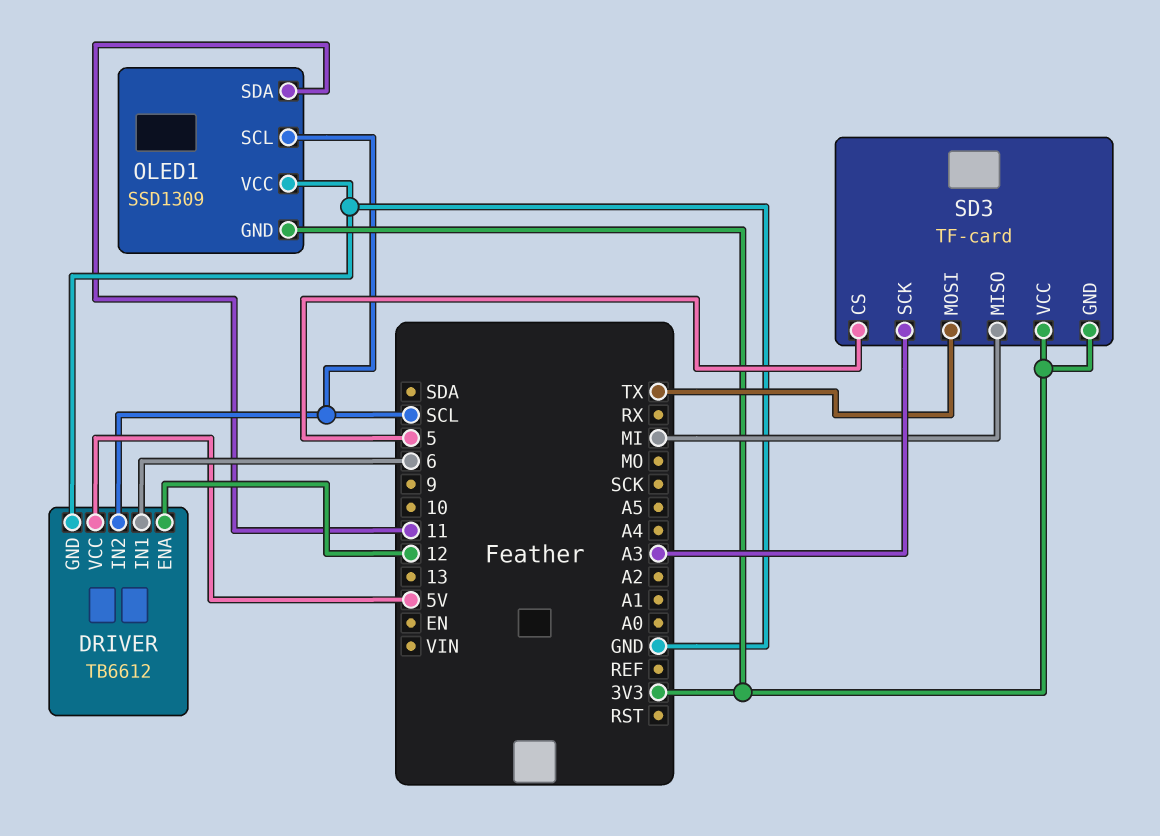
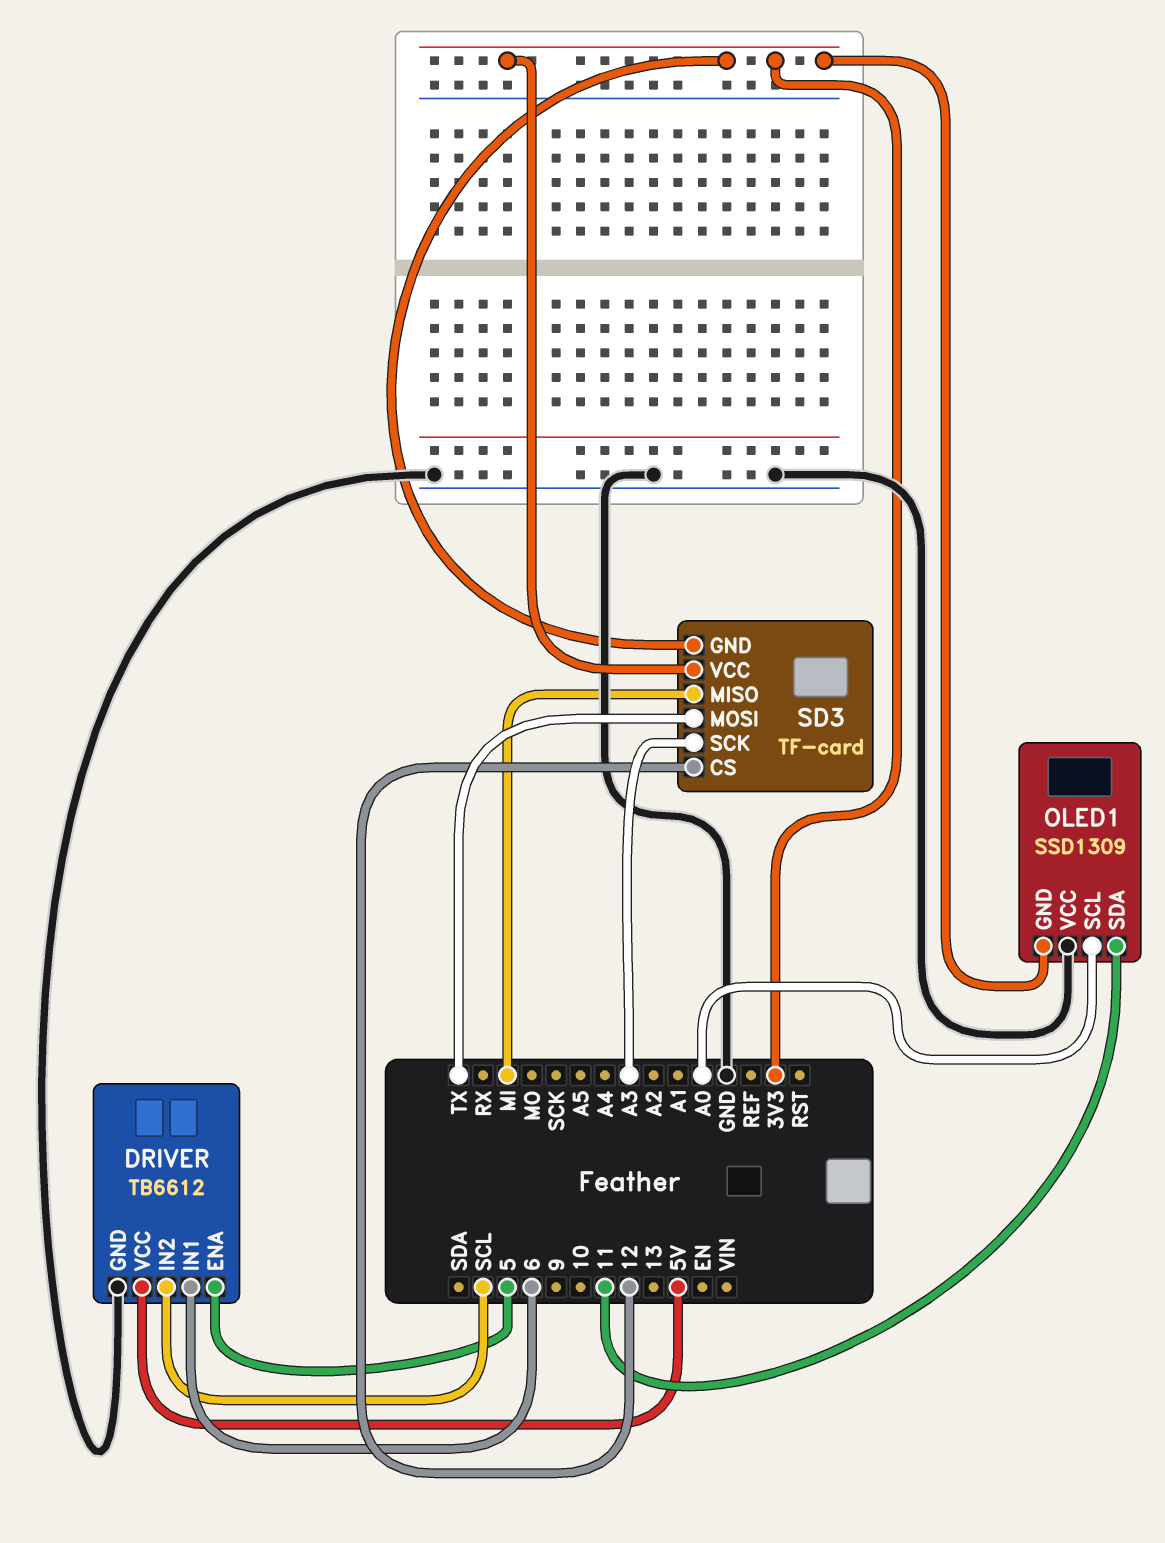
DRIVER pin ENA: 12 -> 5
OLED1 pin SCL: SCL -> A0
SD3 pin CS: 5 -> 12

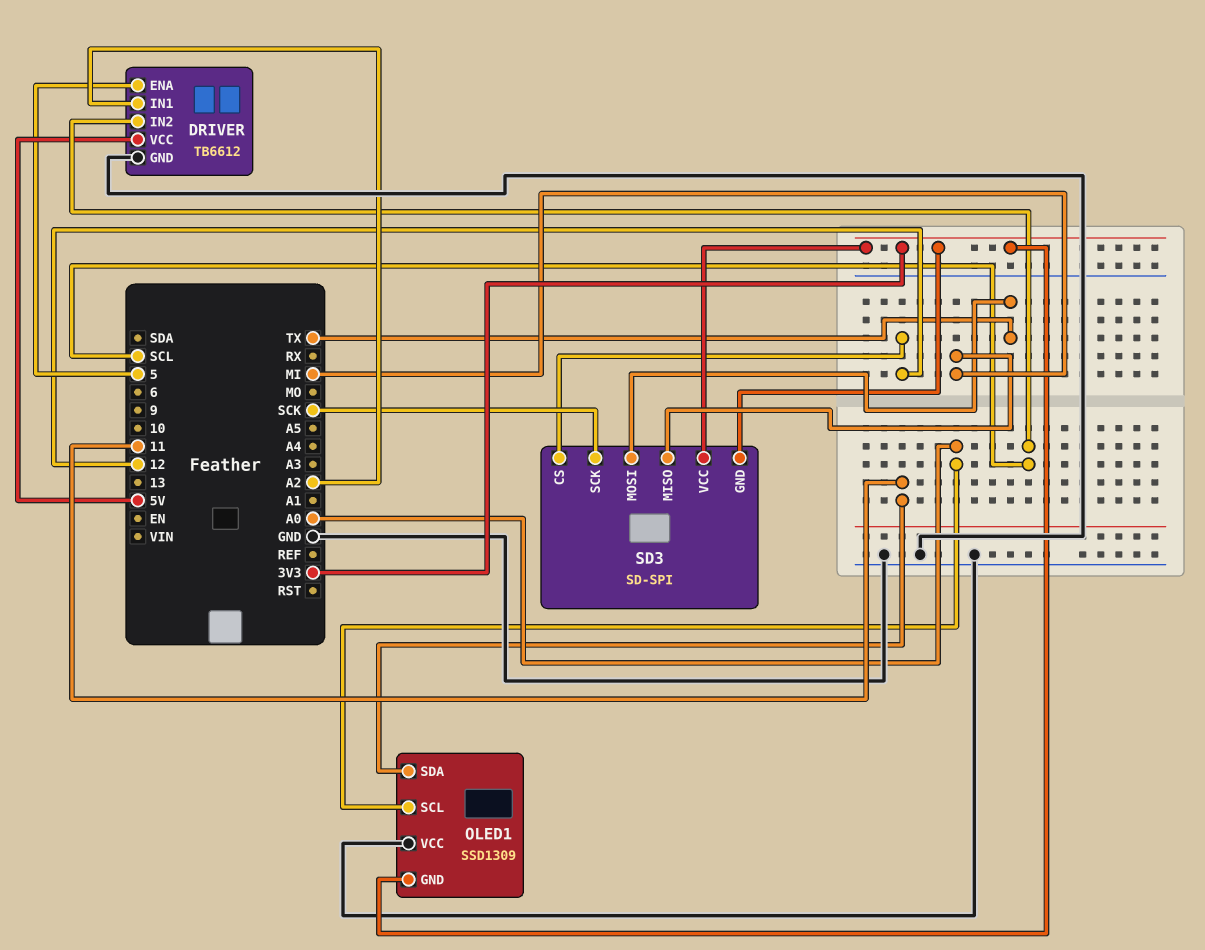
DRIVER pin IN1: 6 -> A2
SD3: TF-card -> SD-SPI
SD3 pin SCK: A3 -> SCK

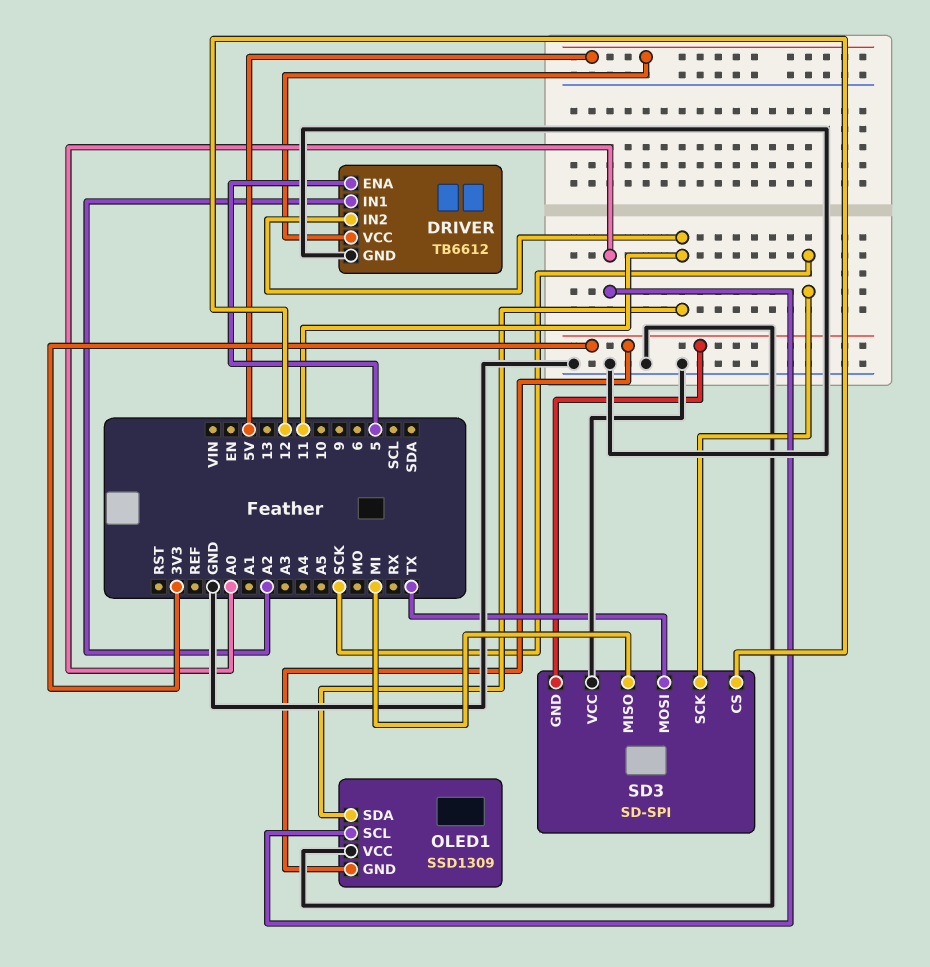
DRIVER pin IN2: SCL -> 11
SD3 pin VCC: 3V3 -> GND

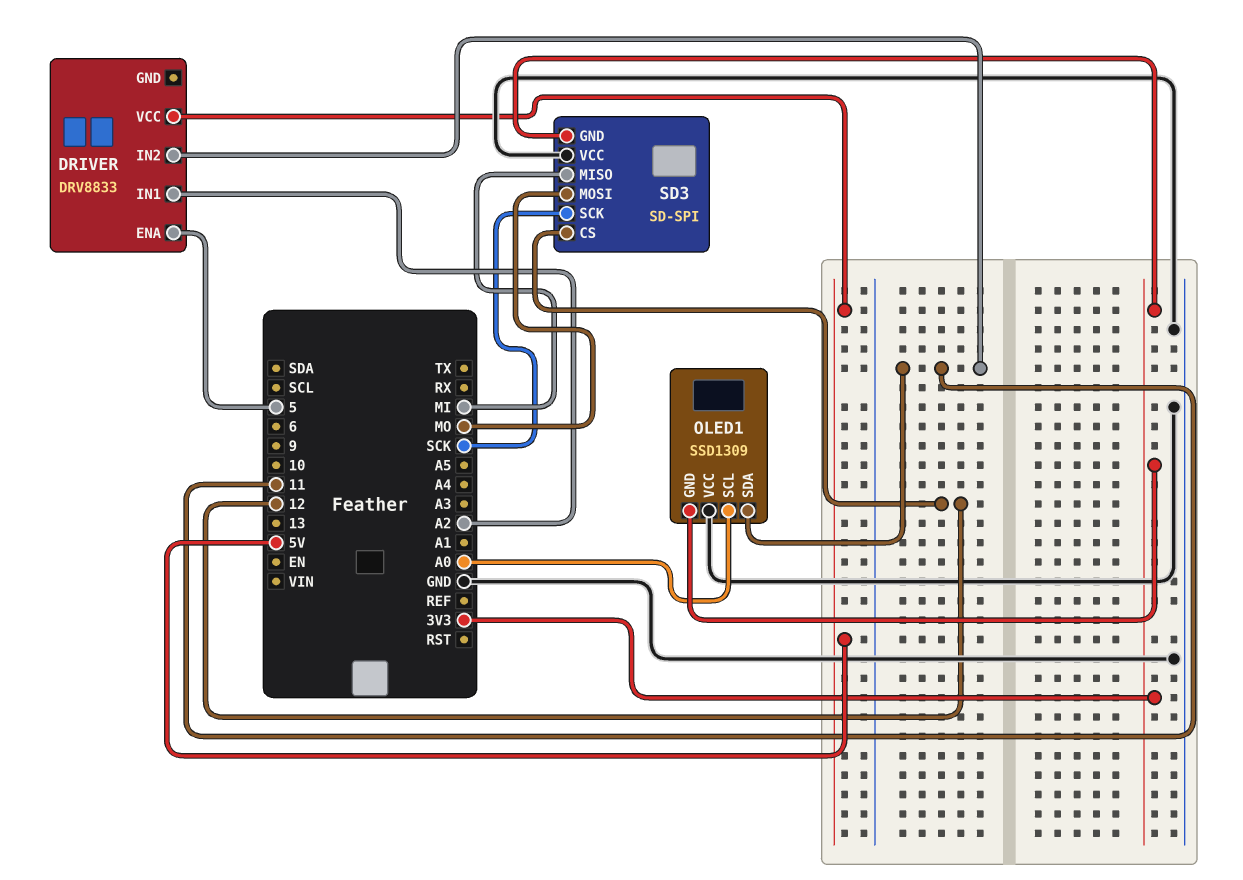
DRIVER: TB6612 -> DRV8833
DRIVER pin GND: GND -> none
SD3 pin MOSI: TX -> MO

